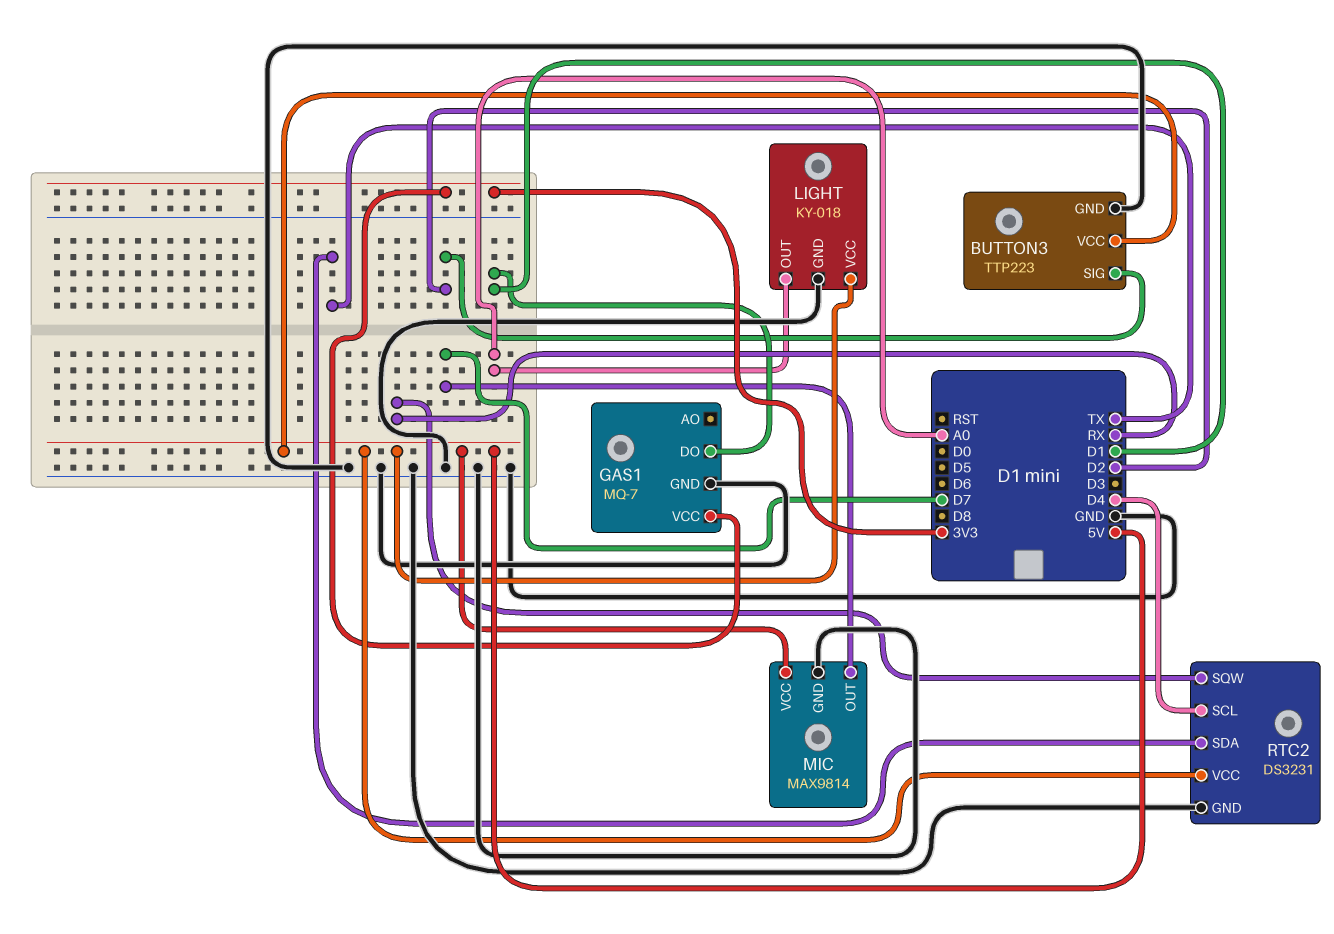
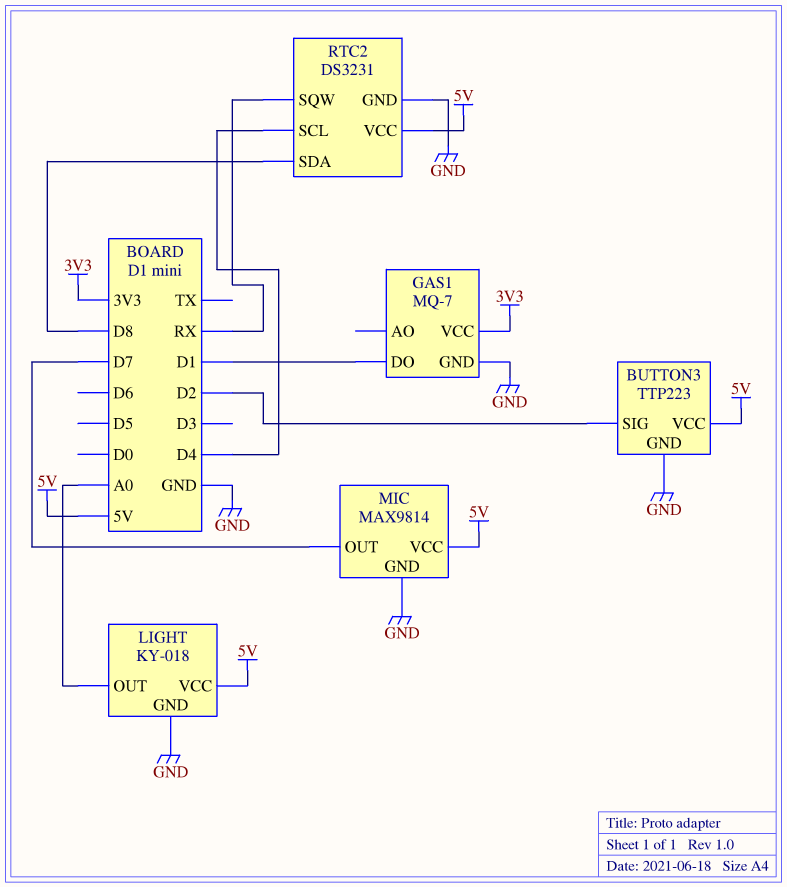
RTC2 pin SDA: TX -> D8

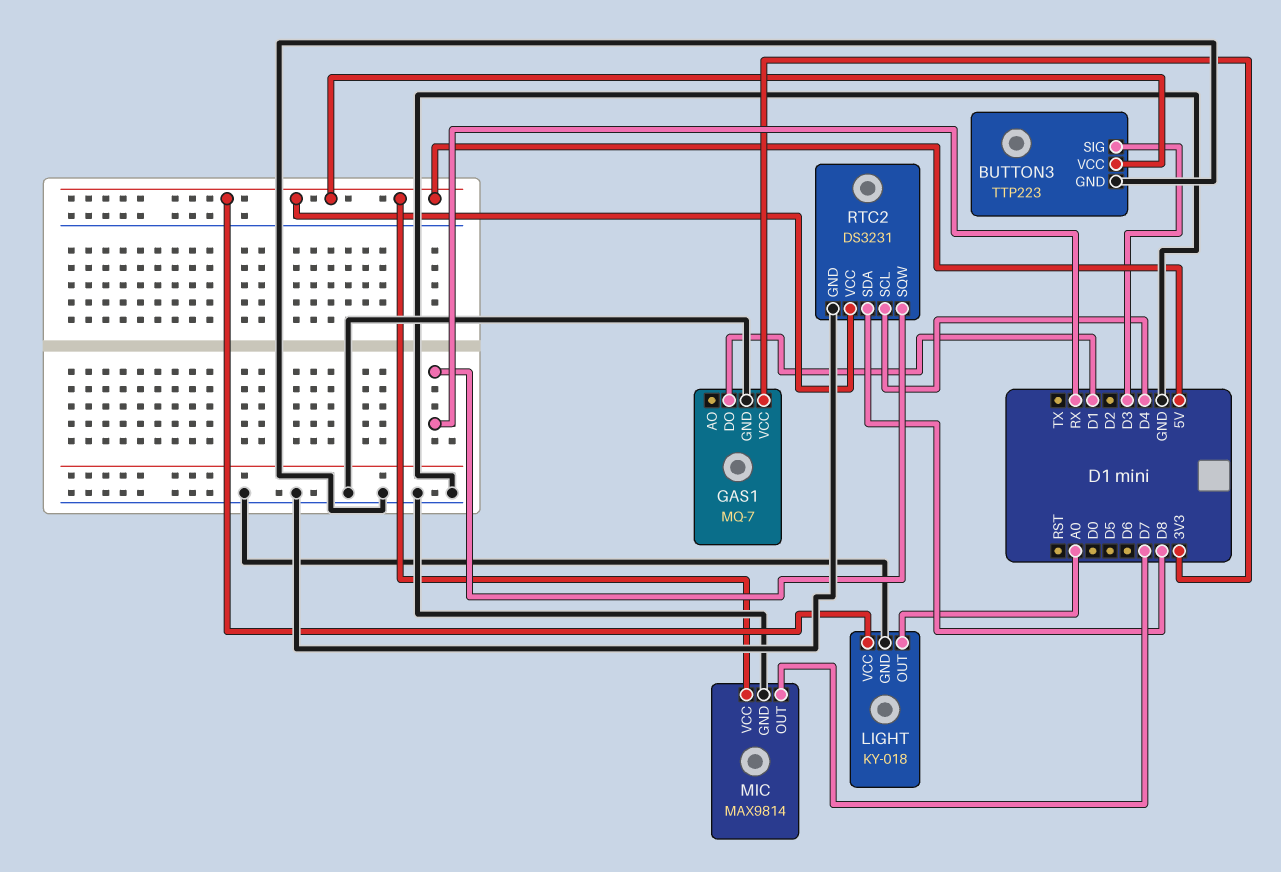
BUTTON3 pin SIG: D2 -> D3

